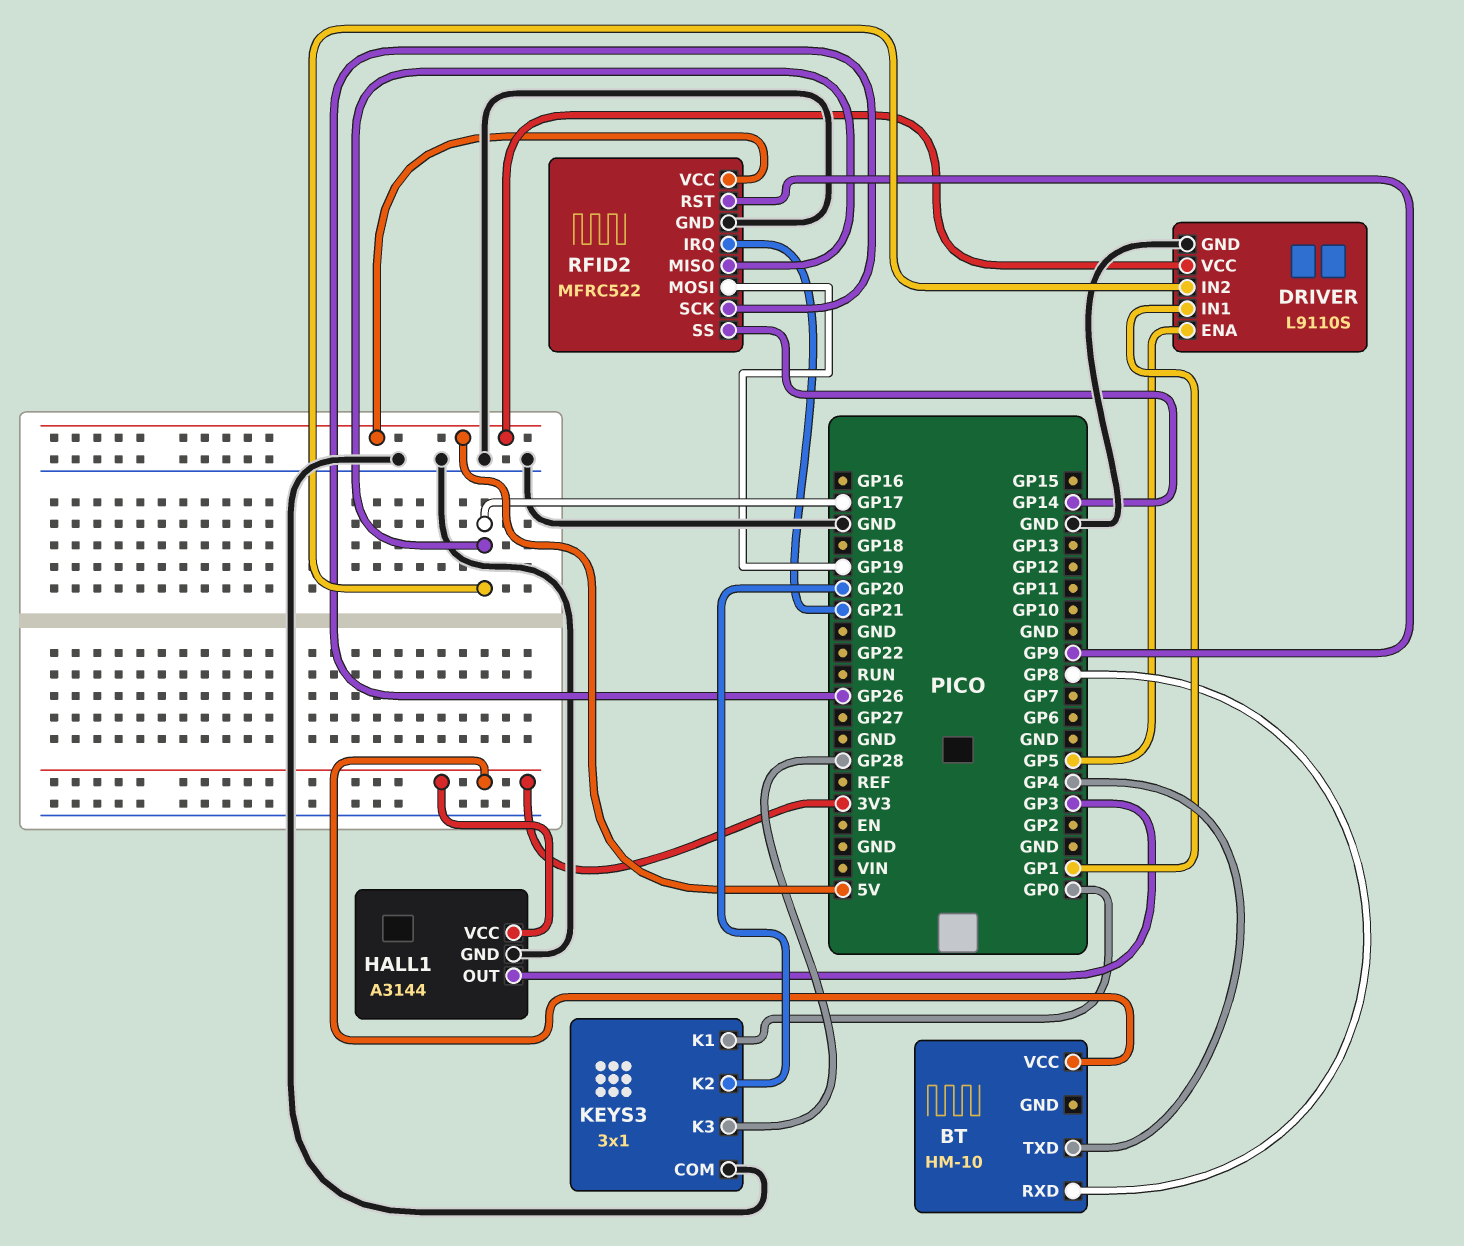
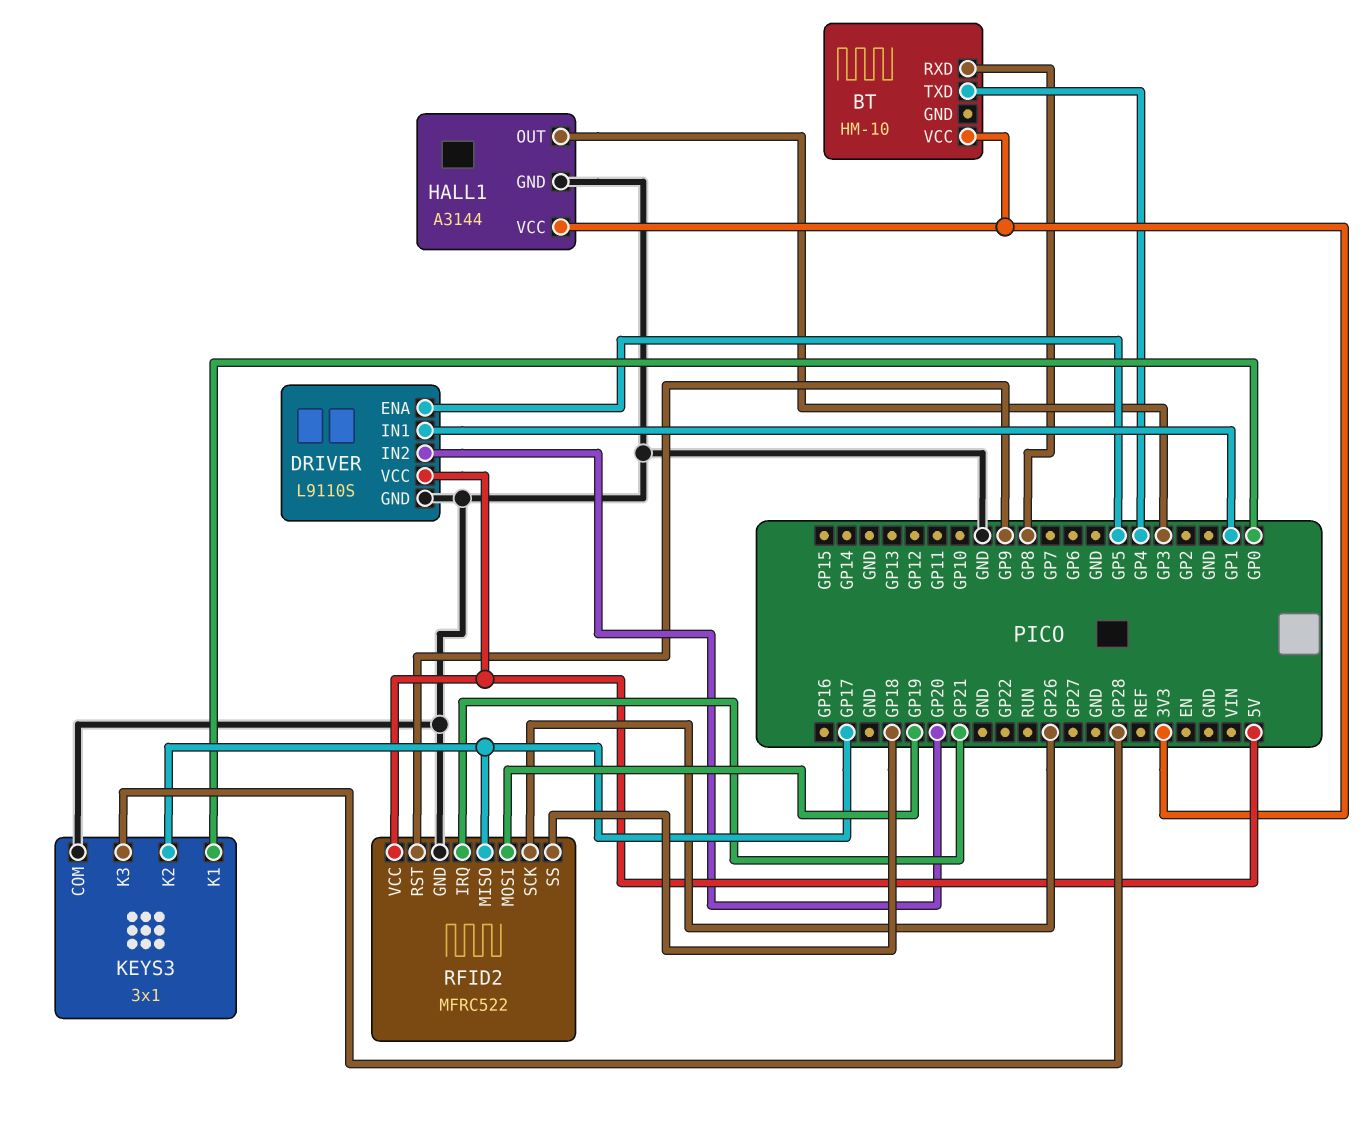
DRIVER pin IN2: GP17 -> GP20
KEYS3 pin K2: GP20 -> GP17
RFID2 pin SS: GP14 -> GP18

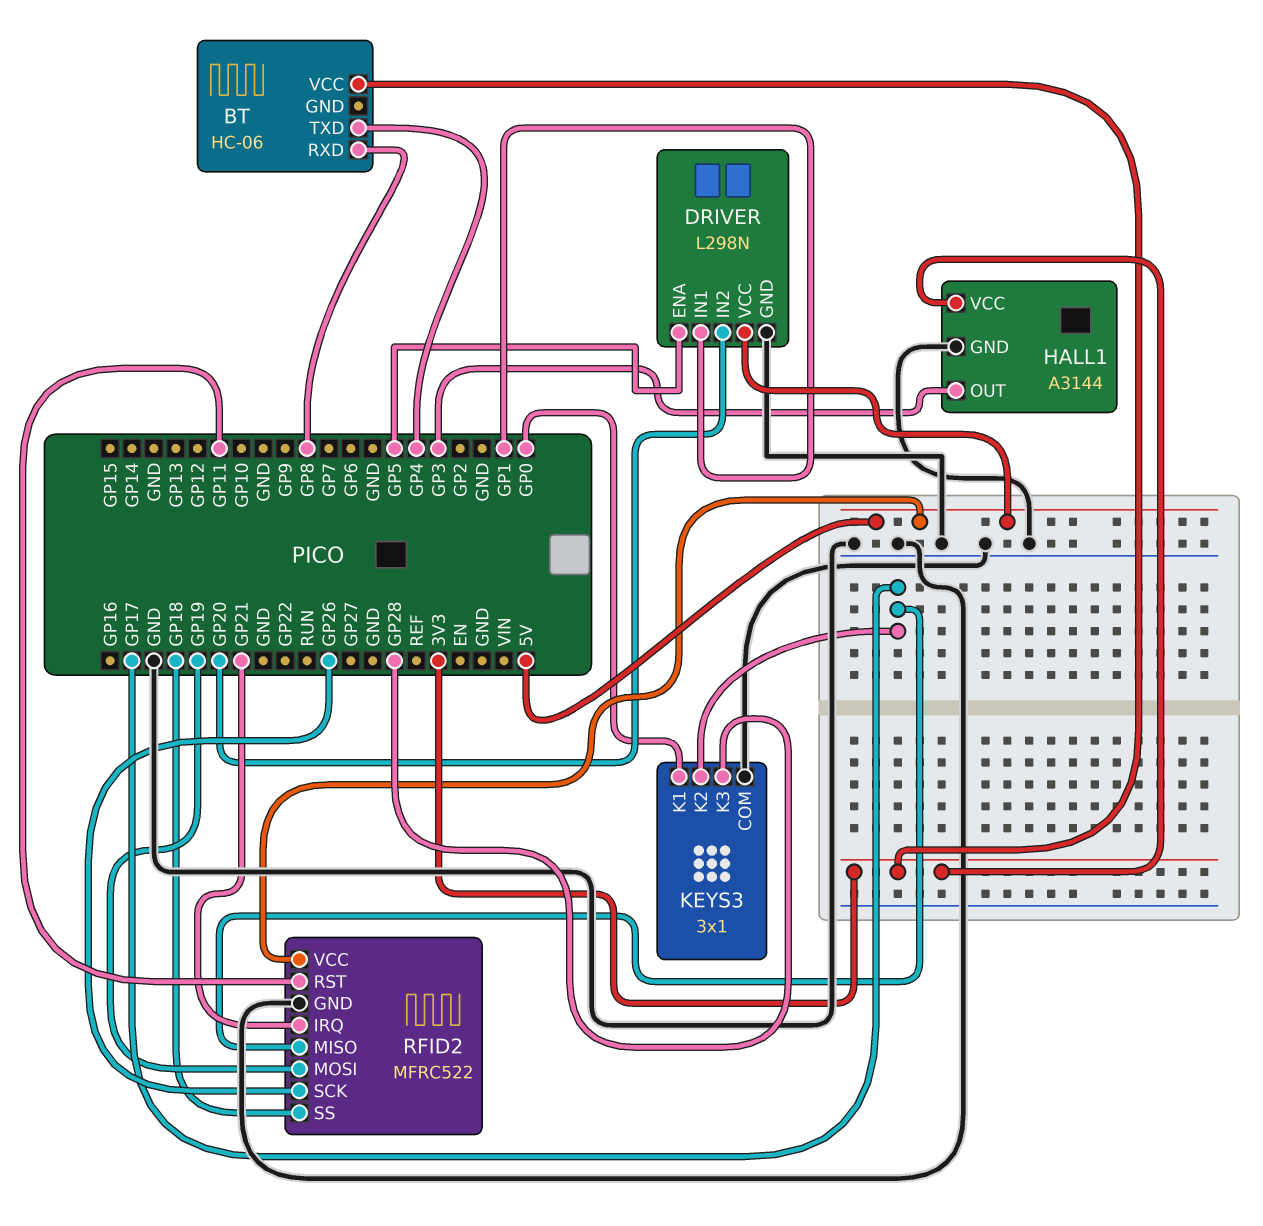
BT: HM-10 -> HC-06
DRIVER: L9110S -> L298N
RFID2 pin RST: GP9 -> GP11

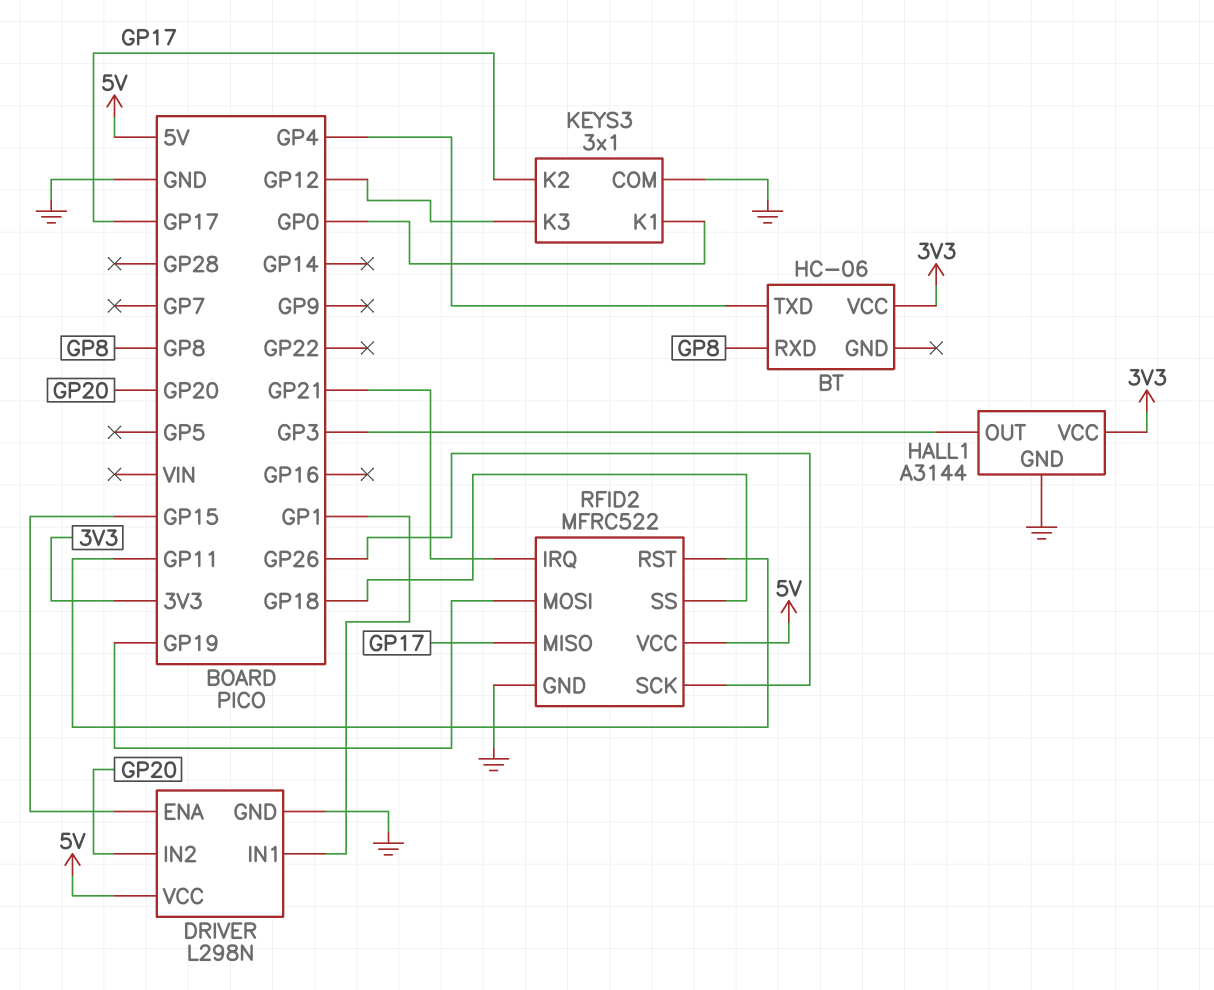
DRIVER pin ENA: GP5 -> GP15
KEYS3 pin K3: GP28 -> GP12

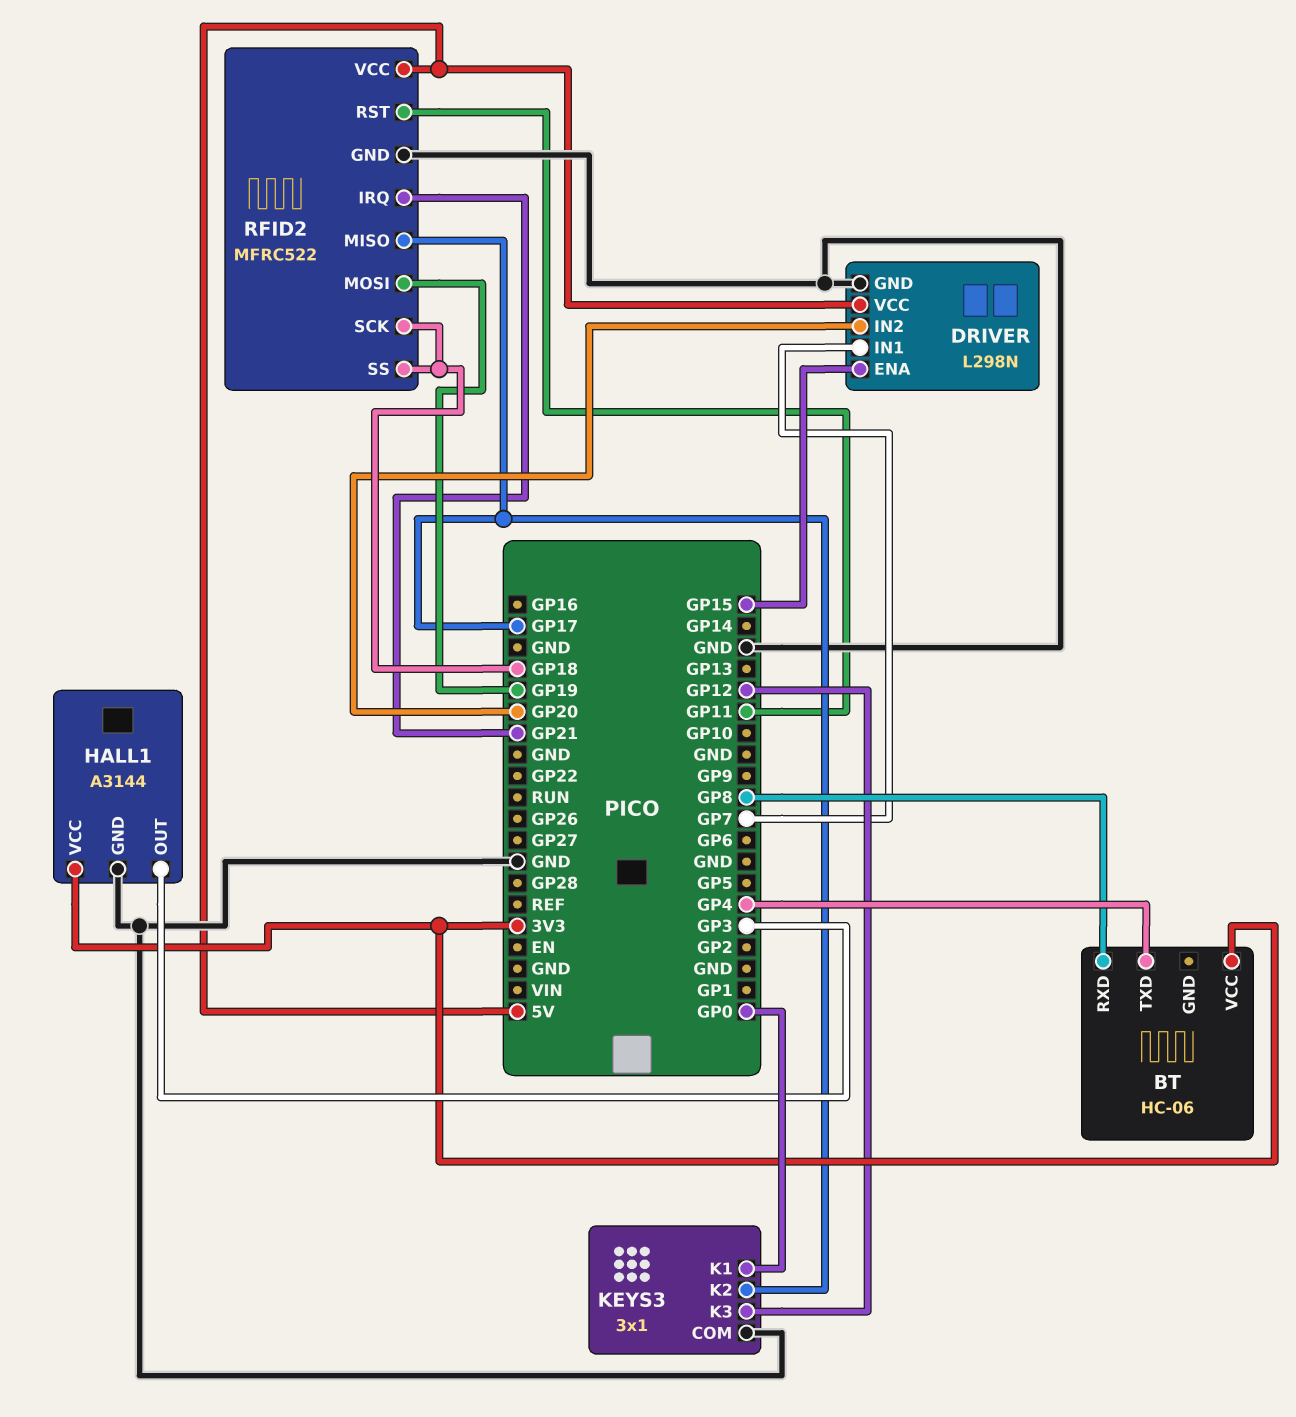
DRIVER pin IN1: GP1 -> GP7
RFID2 pin SCK: GP26 -> GP18

